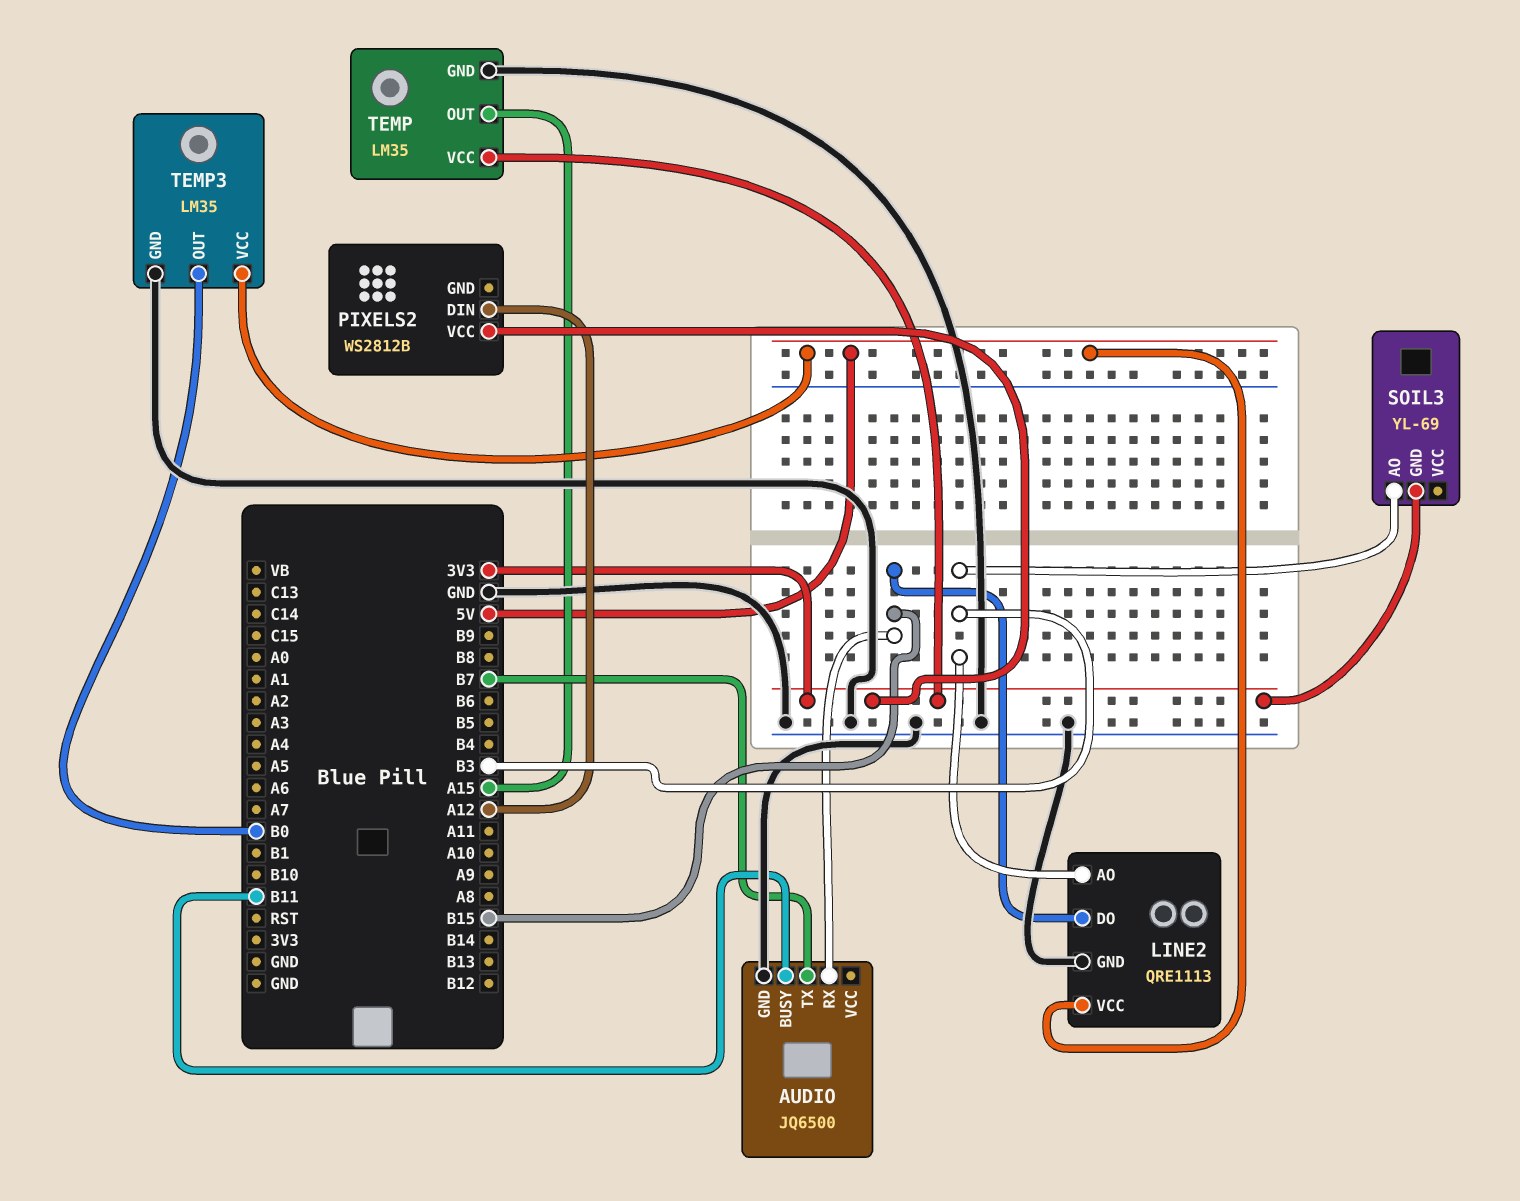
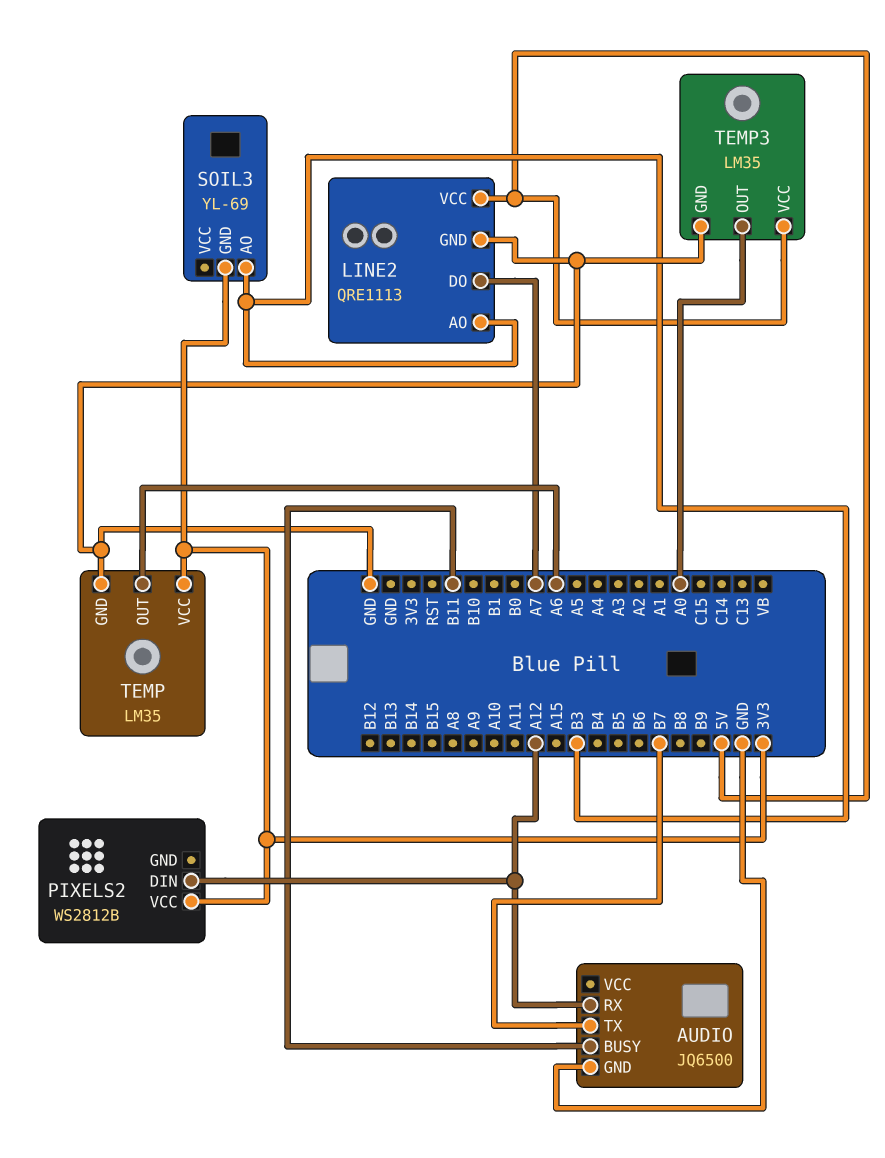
AUDIO pin RX: B15 -> A12
LINE2 pin DO: B15 -> A7
TEMP pin OUT: A15 -> A6
TEMP3 pin OUT: B0 -> A0

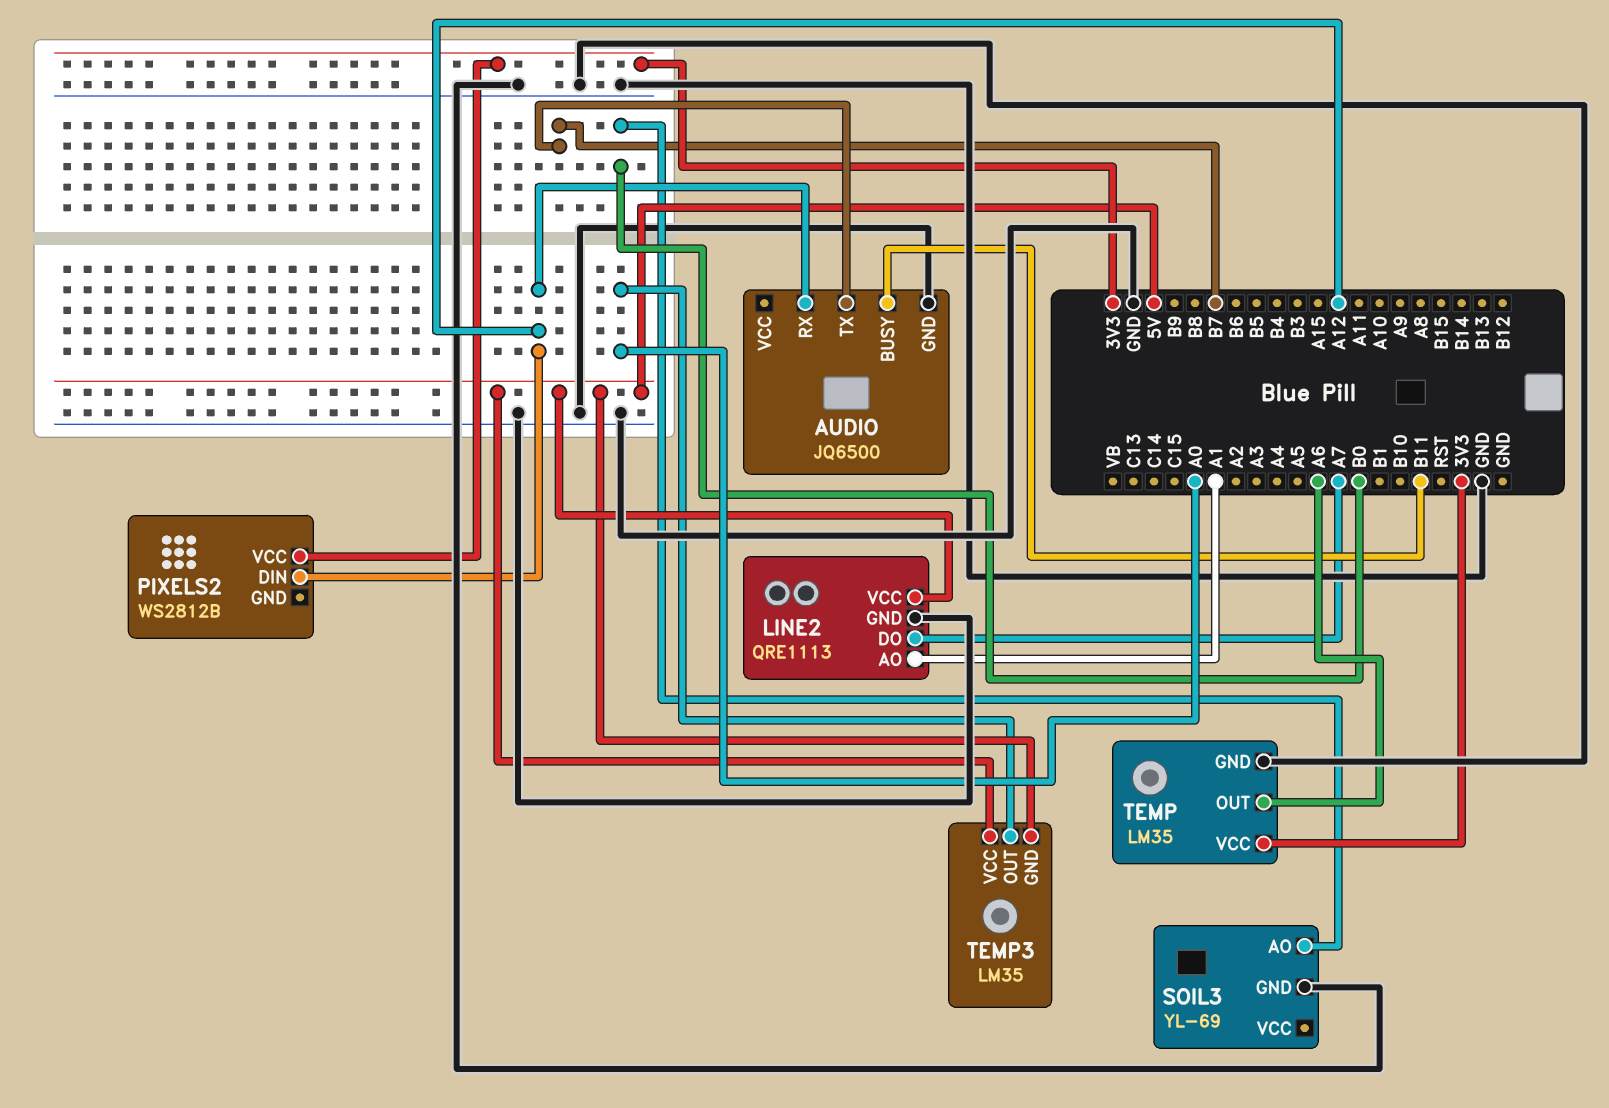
LINE2 pin AO: B3 -> A1
SOIL3 pin AO: B3 -> B0
SOIL3 pin GND: 3V3 -> GND
TEMP3 pin GND: GND -> 5V

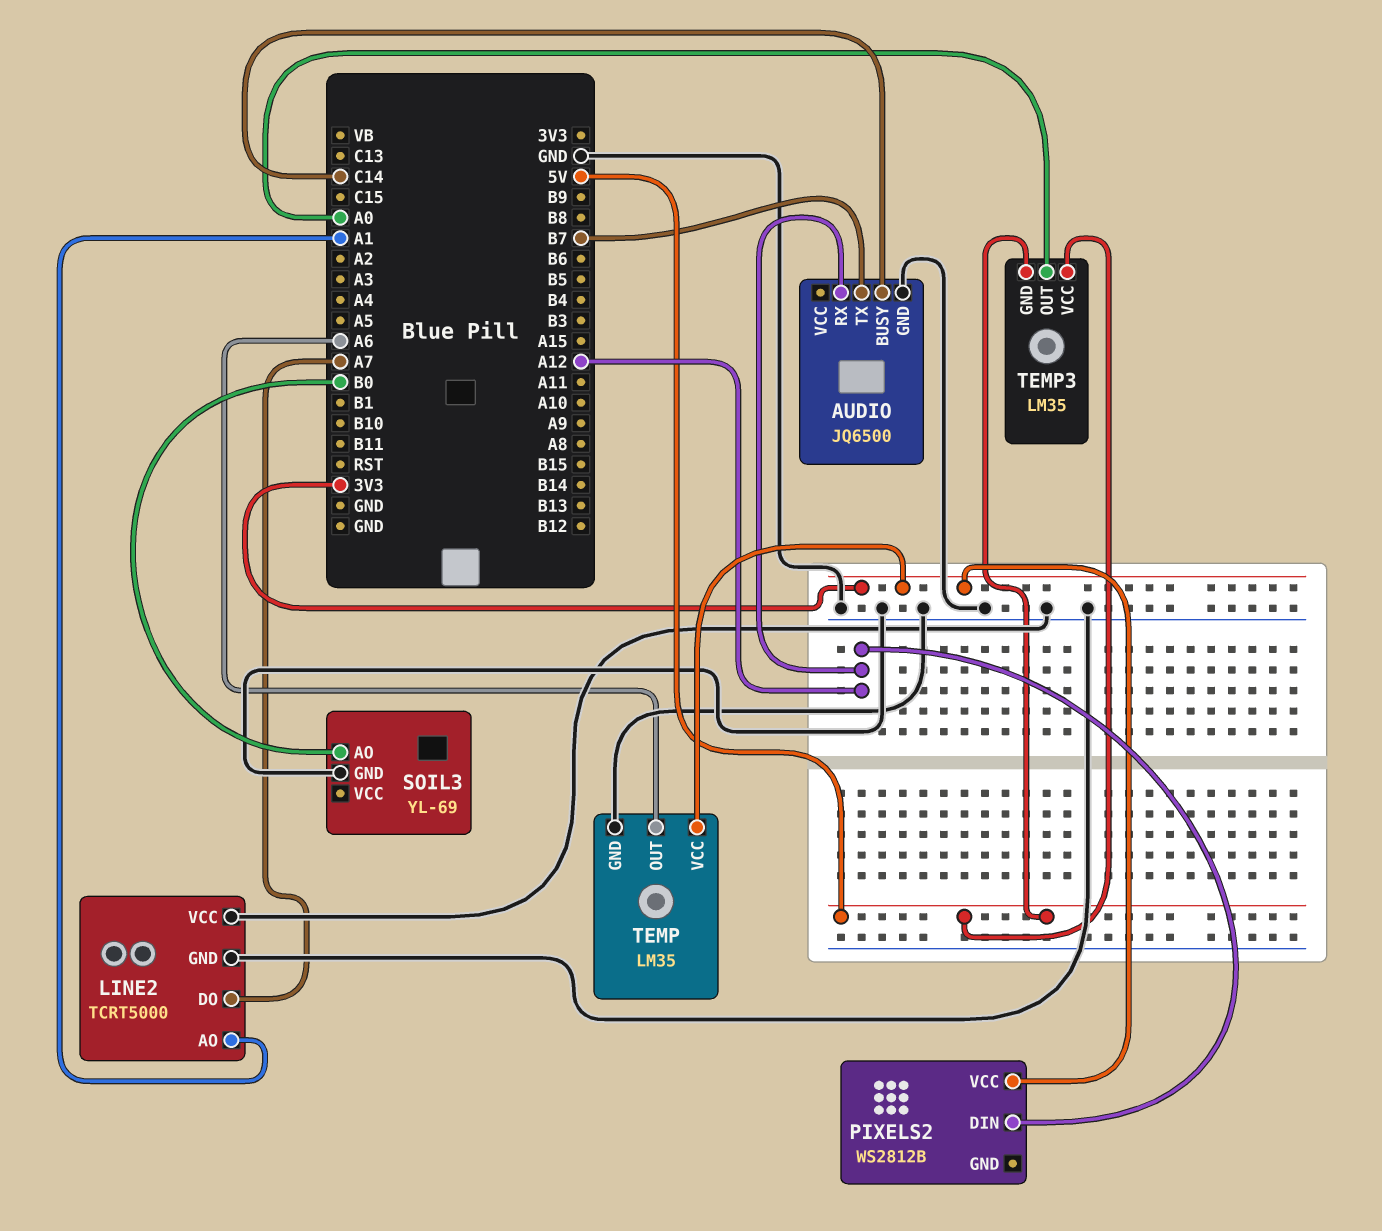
AUDIO pin BUSY: B11 -> C14
LINE2: QRE1113 -> TCRT5000
LINE2 pin VCC: 5V -> GND

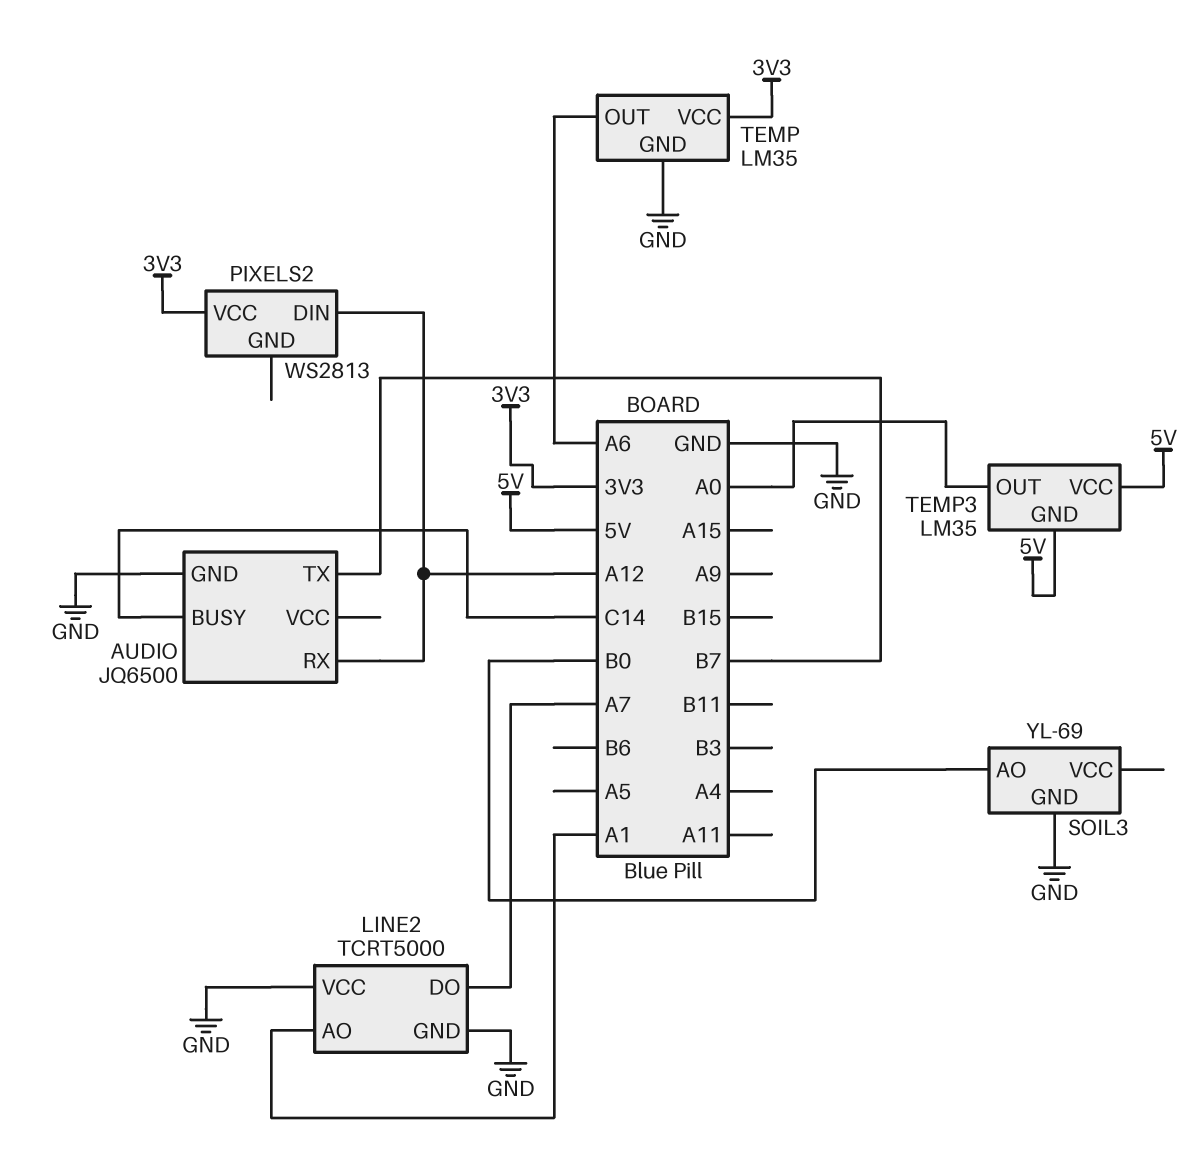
PIXELS2: WS2812B -> WS2813

